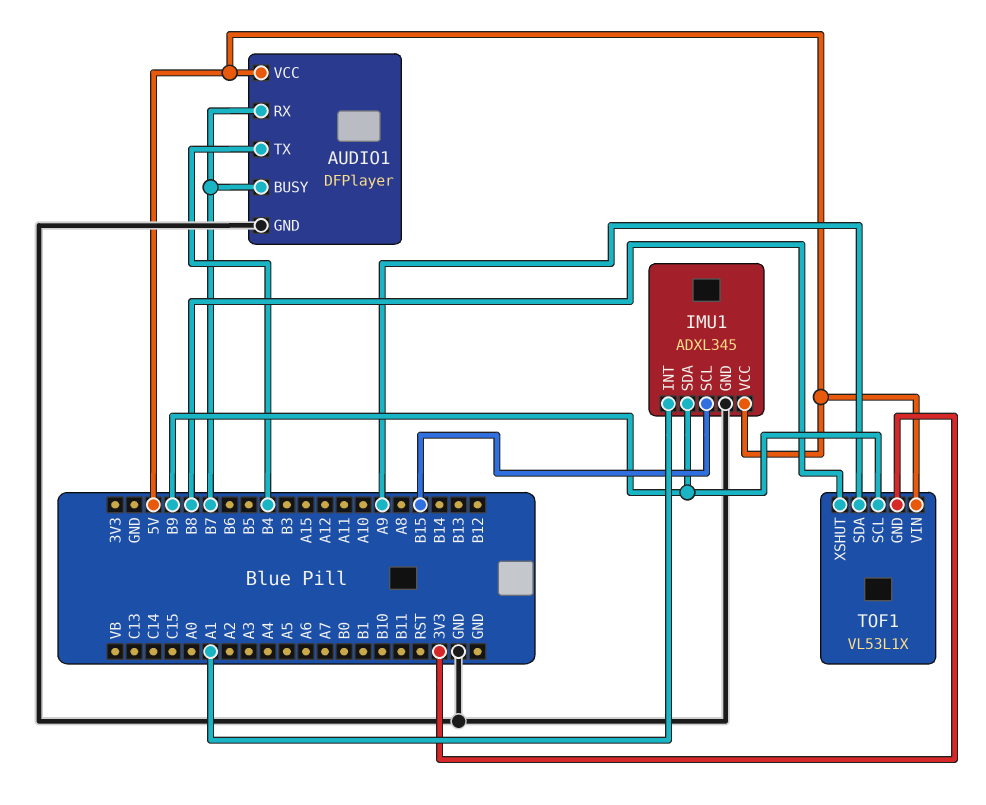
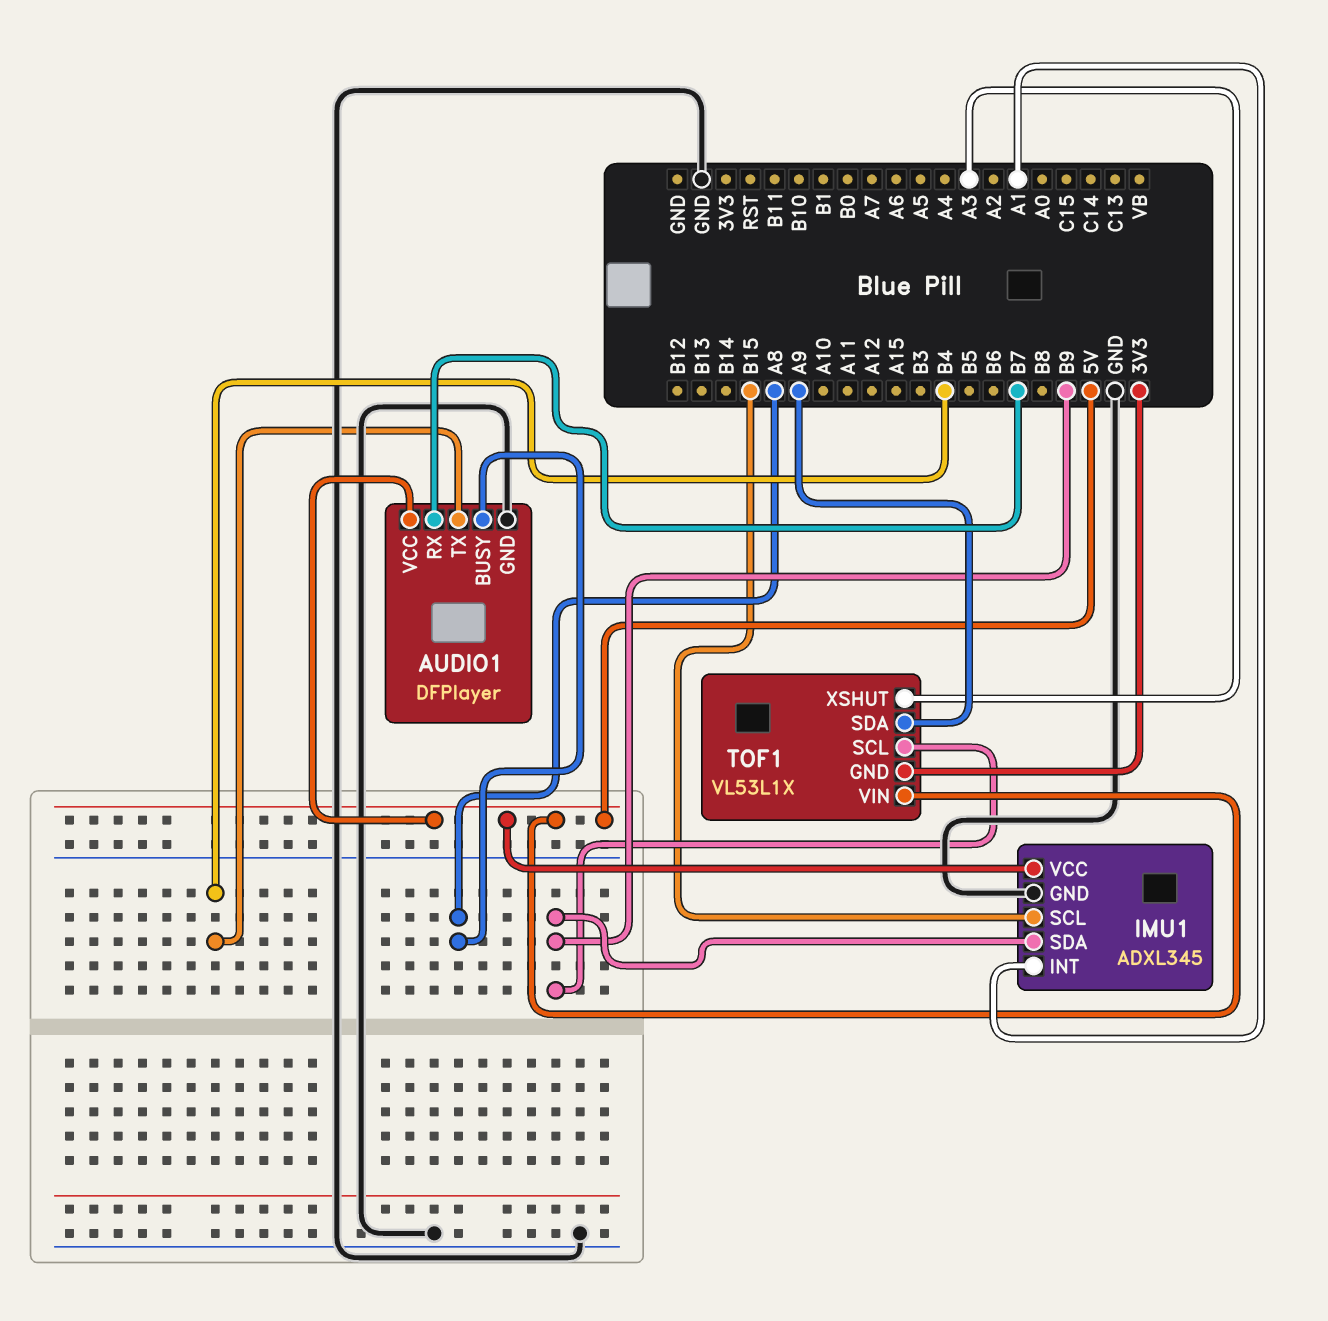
AUDIO1 pin BUSY: B7 -> A8
TOF1 pin XSHUT: B8 -> A3

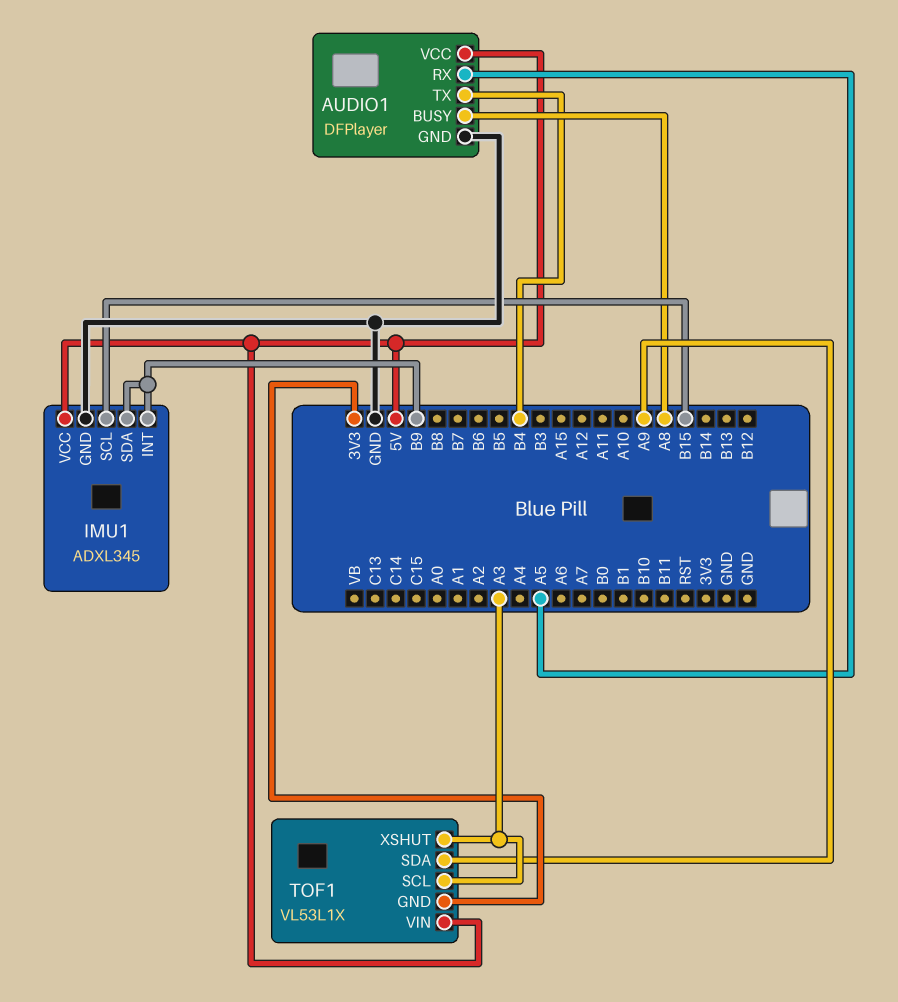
AUDIO1 pin RX: B7 -> A5
IMU1 pin INT: A1 -> B9
TOF1 pin SCL: B9 -> A3

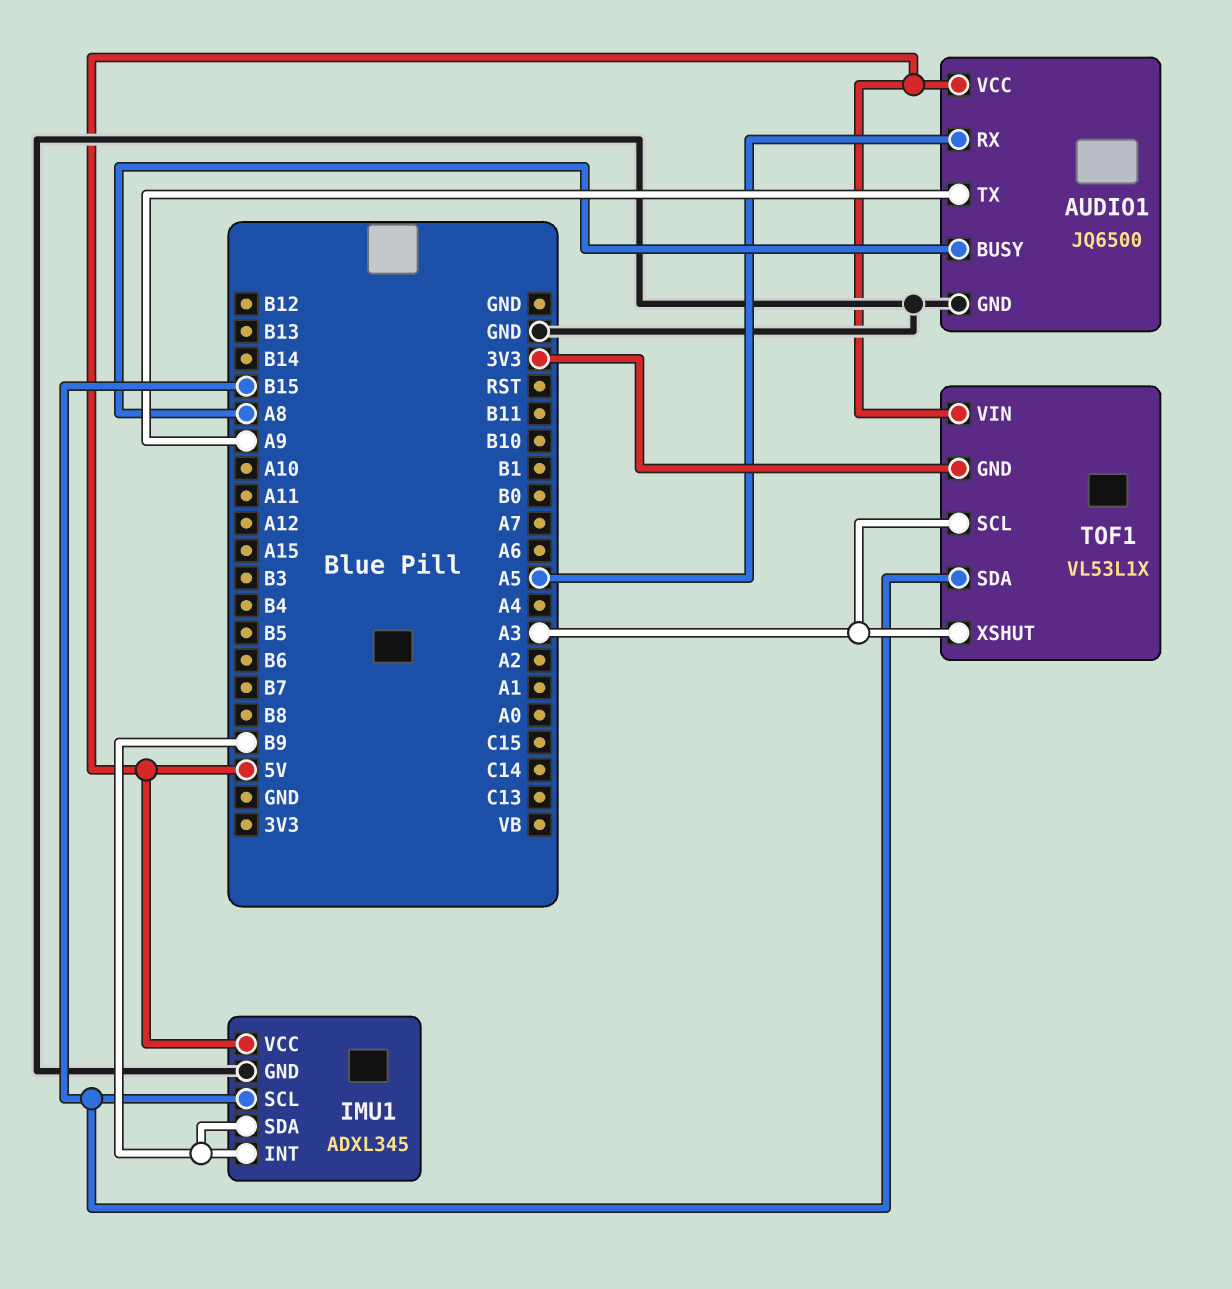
AUDIO1: DFPlayer -> JQ6500
AUDIO1 pin TX: B4 -> A9
TOF1 pin SDA: A9 -> B15

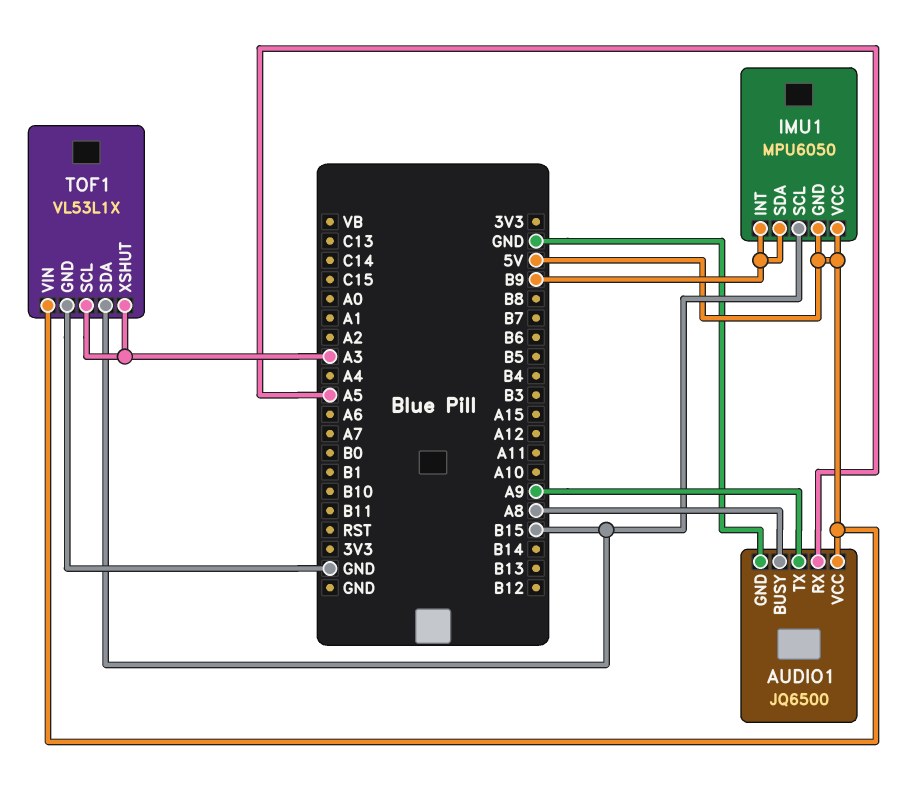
IMU1: ADXL345 -> MPU6050
IMU1 pin GND: GND -> 5V
TOF1 pin GND: 3V3 -> GND

